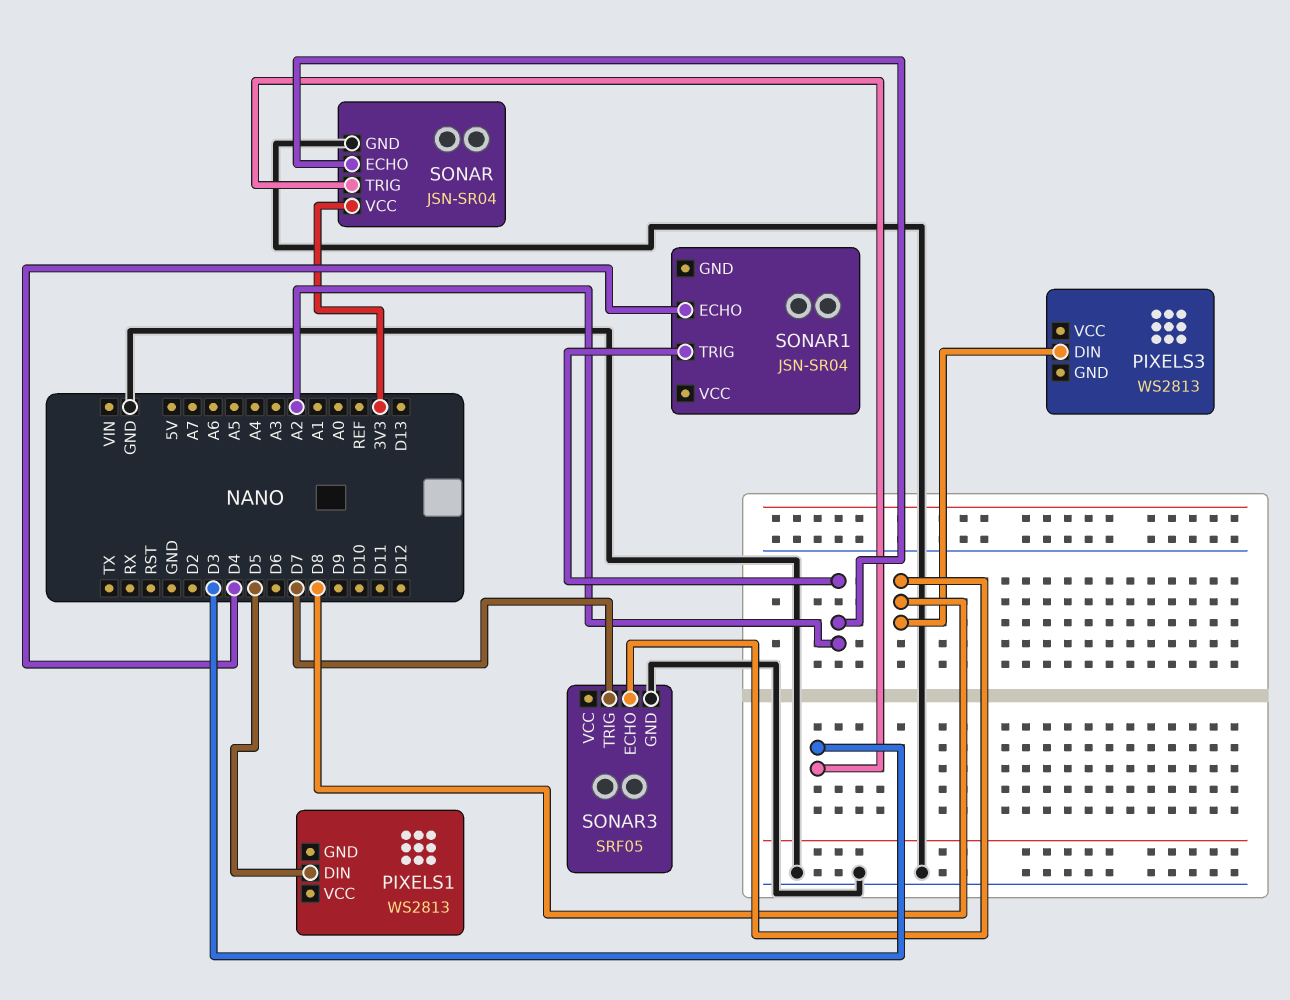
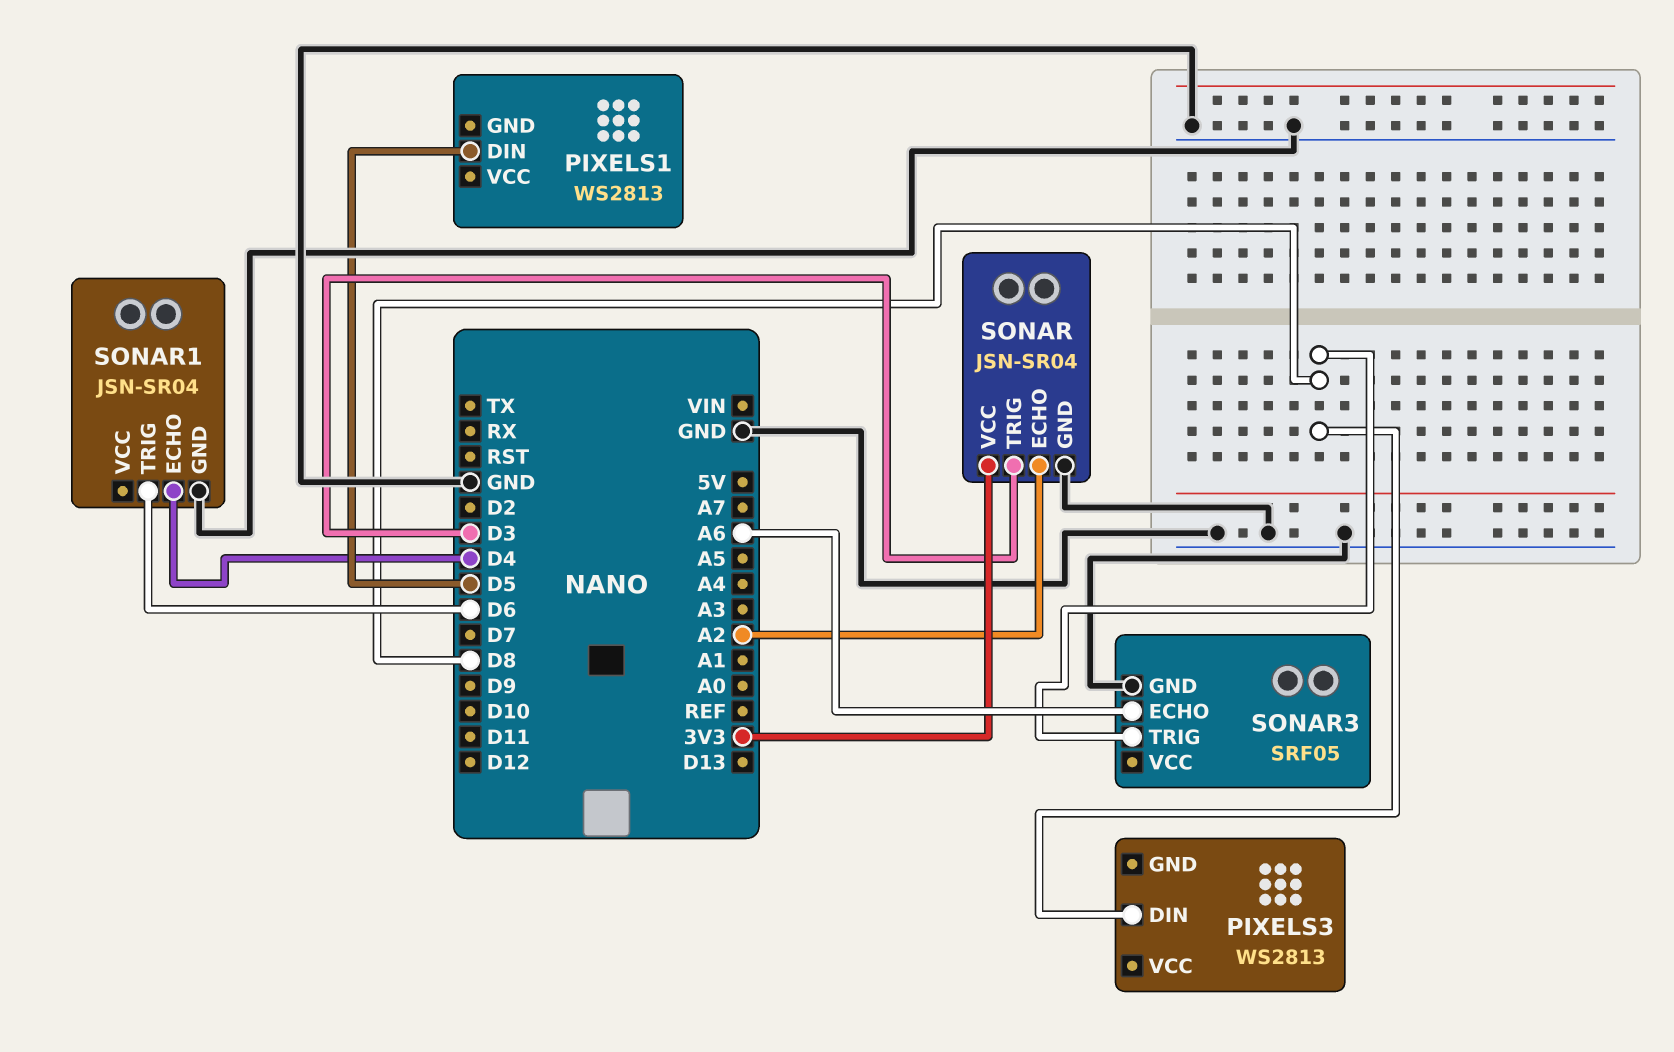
SONAR1 pin GND: none -> GND
SONAR1 pin TRIG: A2 -> D6
SONAR3 pin ECHO: D8 -> A6
SONAR3 pin TRIG: D7 -> D8

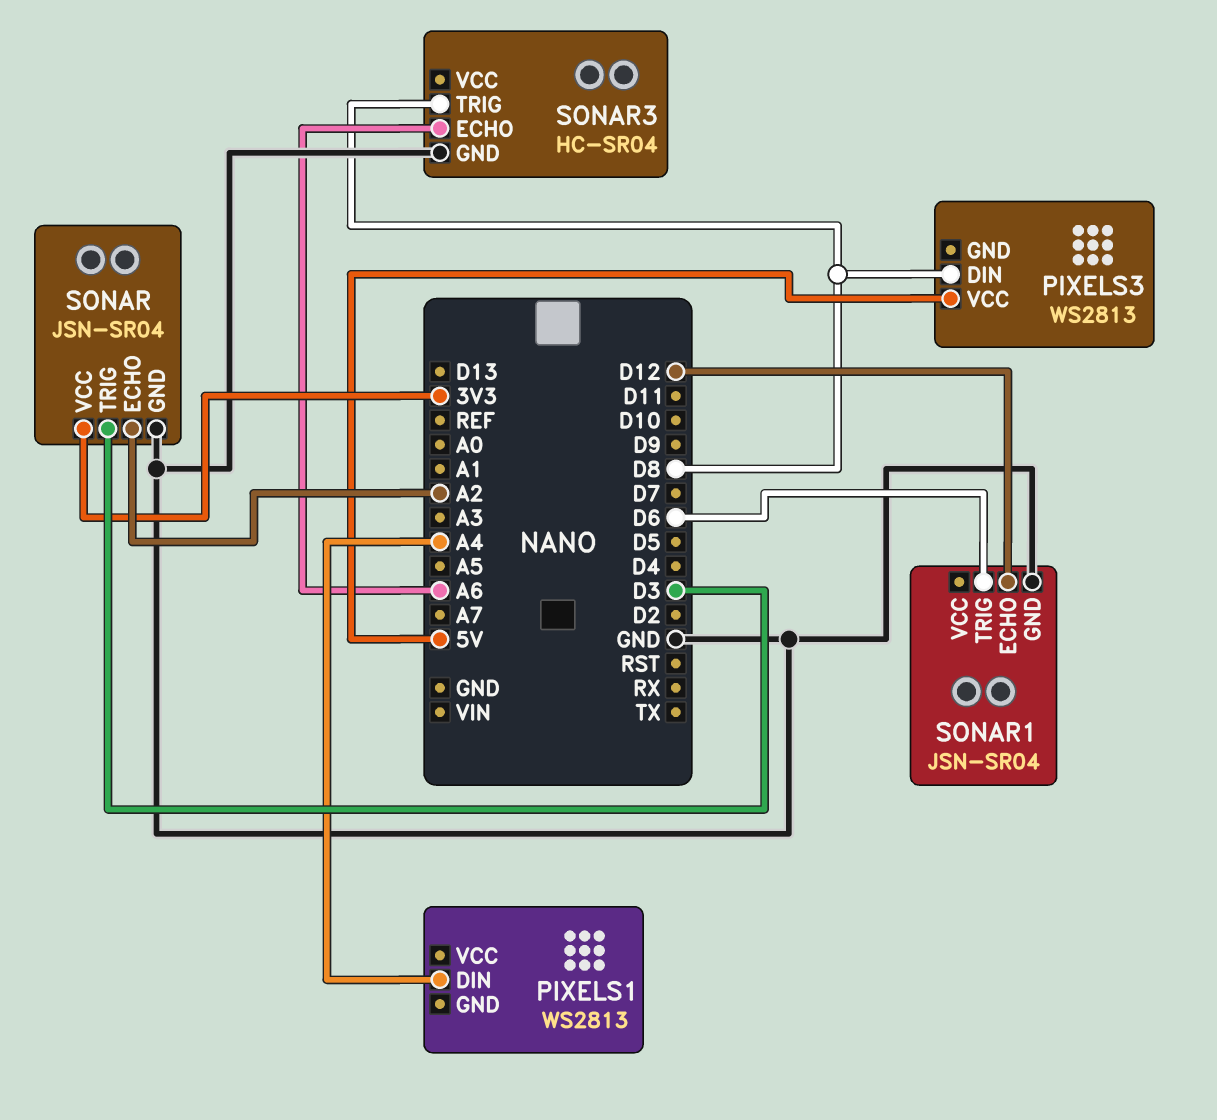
PIXELS1 pin DIN: D5 -> A4
PIXELS3 pin VCC: none -> 5V
SONAR1 pin ECHO: D4 -> D12
SONAR3: SRF05 -> HC-SR04

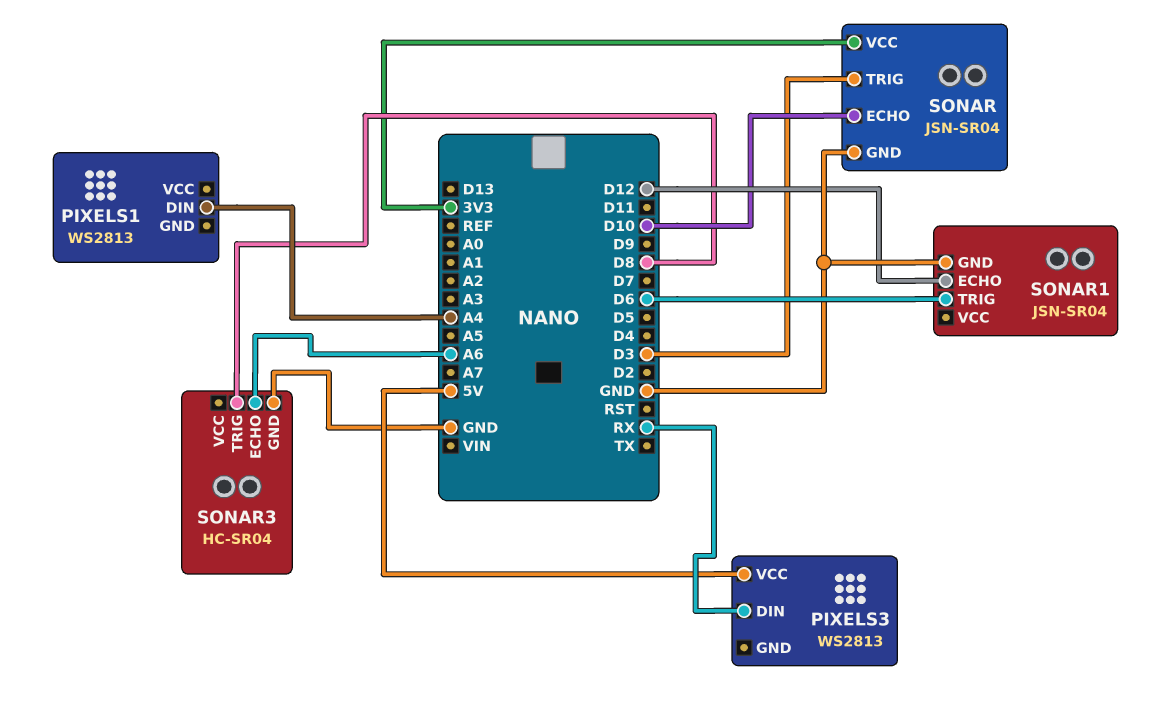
PIXELS3 pin DIN: D8 -> RX
SONAR pin ECHO: A2 -> D10

